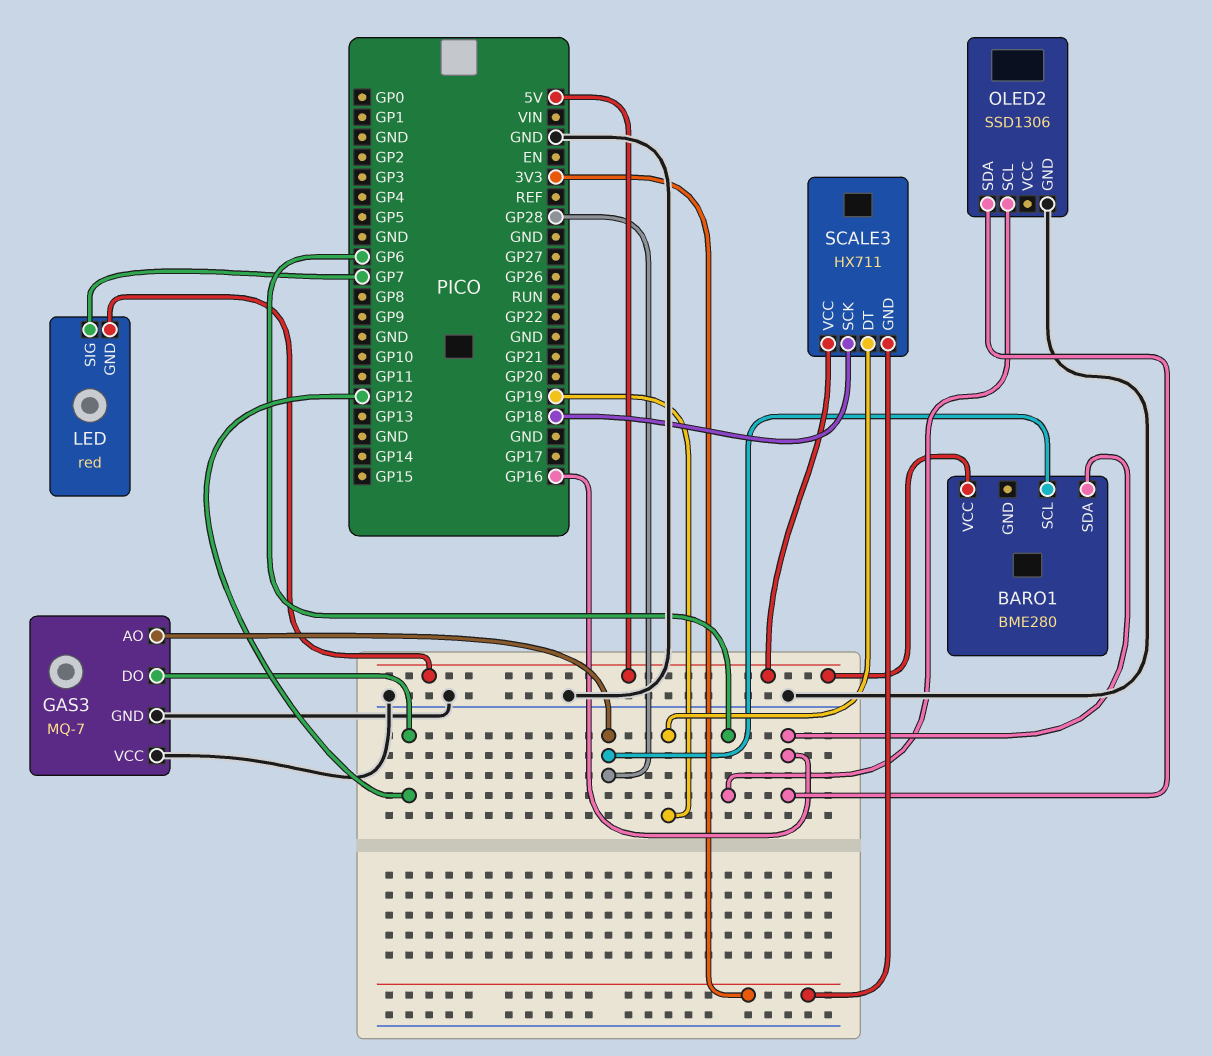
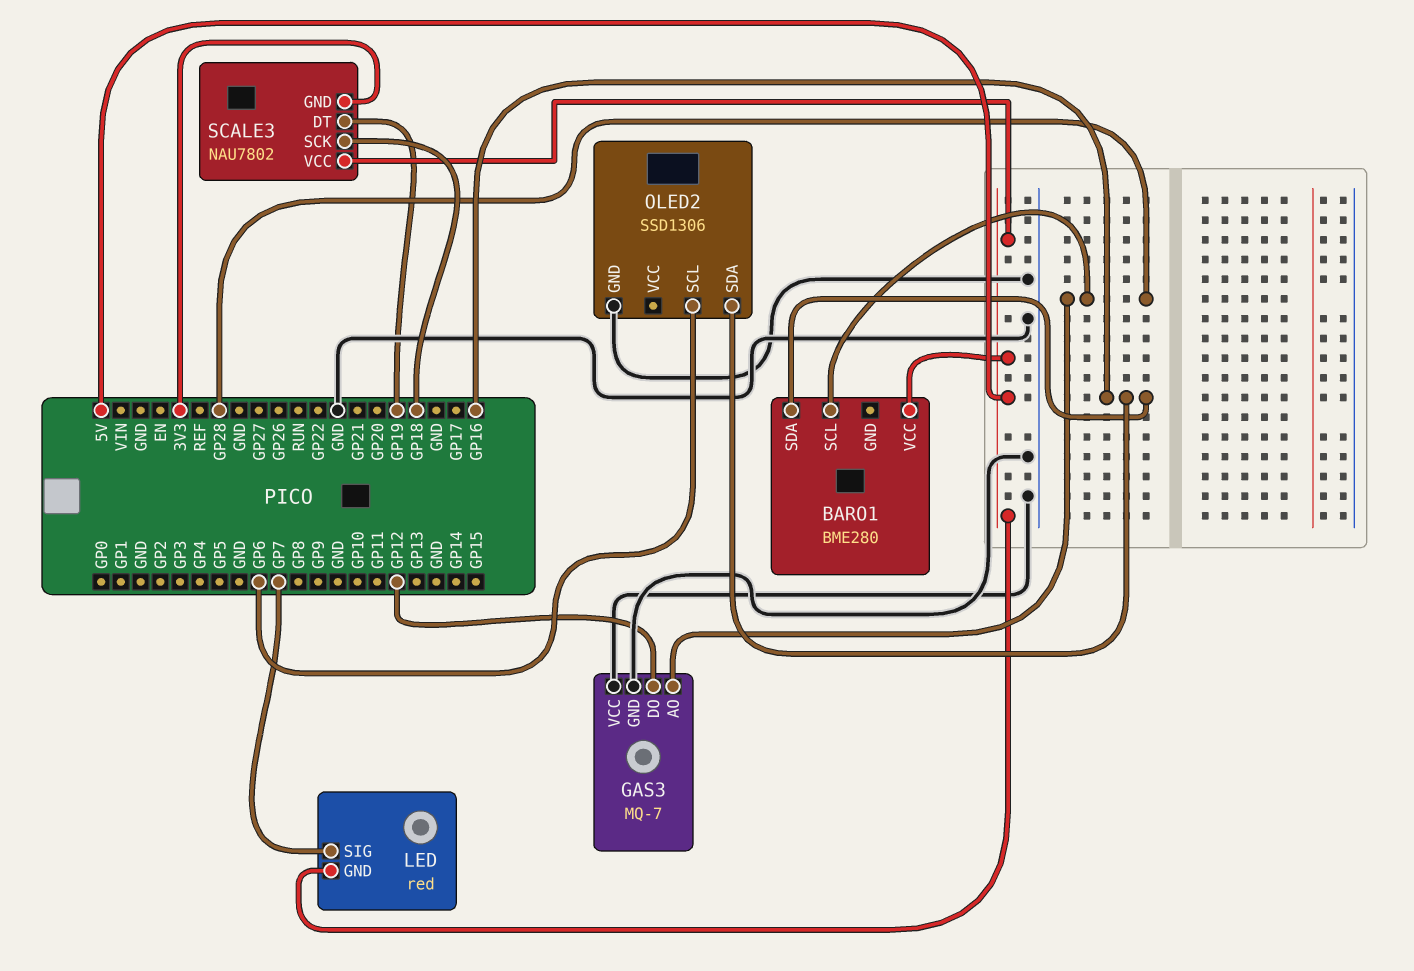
SCALE3: HX711 -> NAU7802

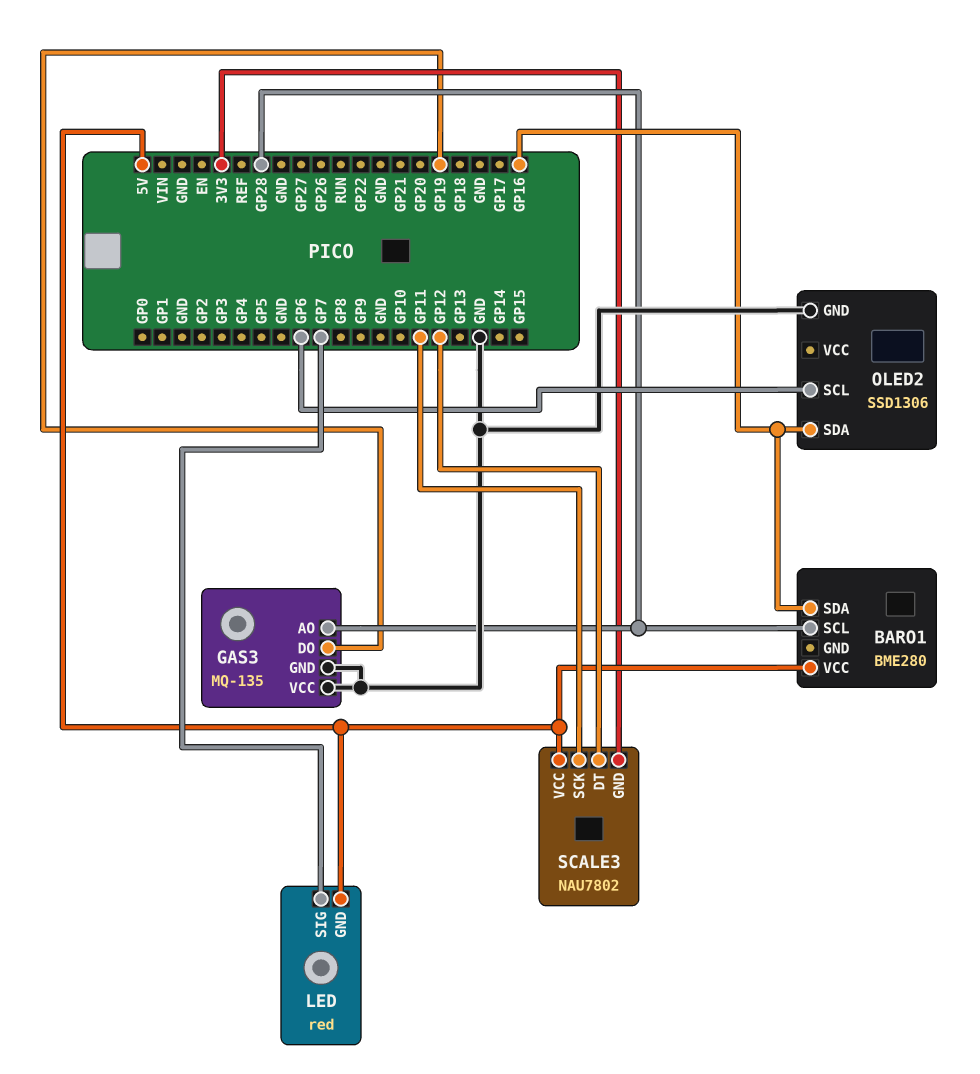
GAS3: MQ-7 -> MQ-135
GAS3 pin DO: GP12 -> GP19
SCALE3 pin DT: GP19 -> GP12
SCALE3 pin SCK: GP18 -> GP11

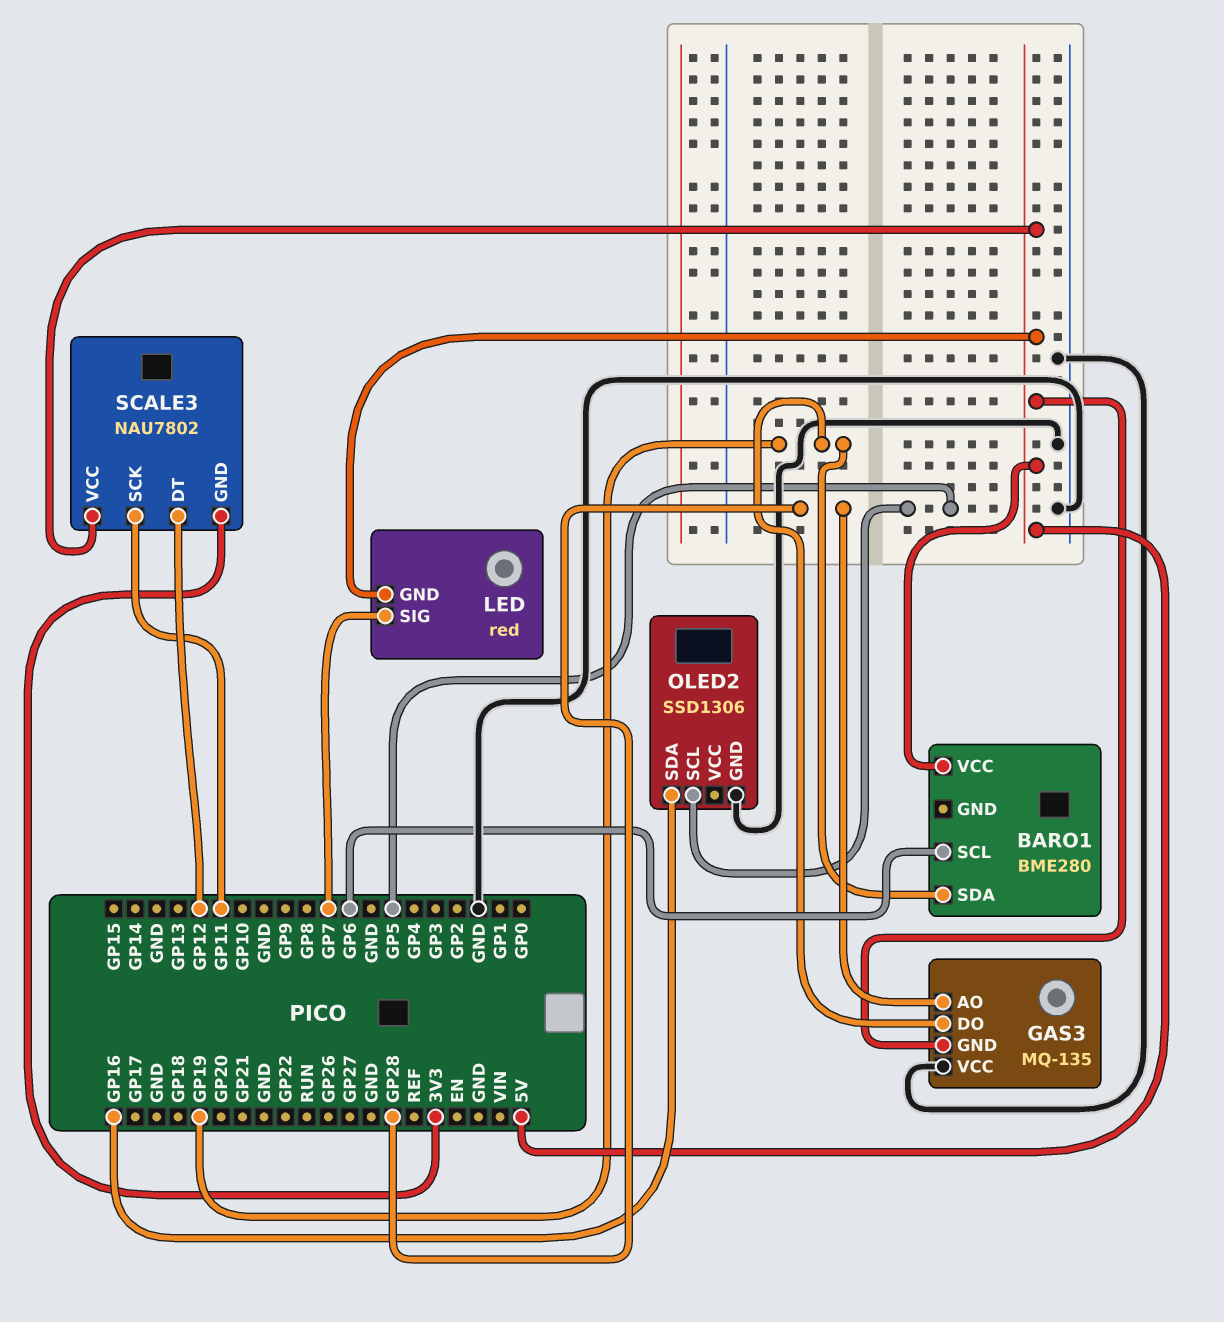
BARO1 pin SCL: GP28 -> GP6
BARO1 pin SDA: GP16 -> GP19
GAS3 pin GND: GND -> 5V
OLED2 pin SCL: GP6 -> GP5

